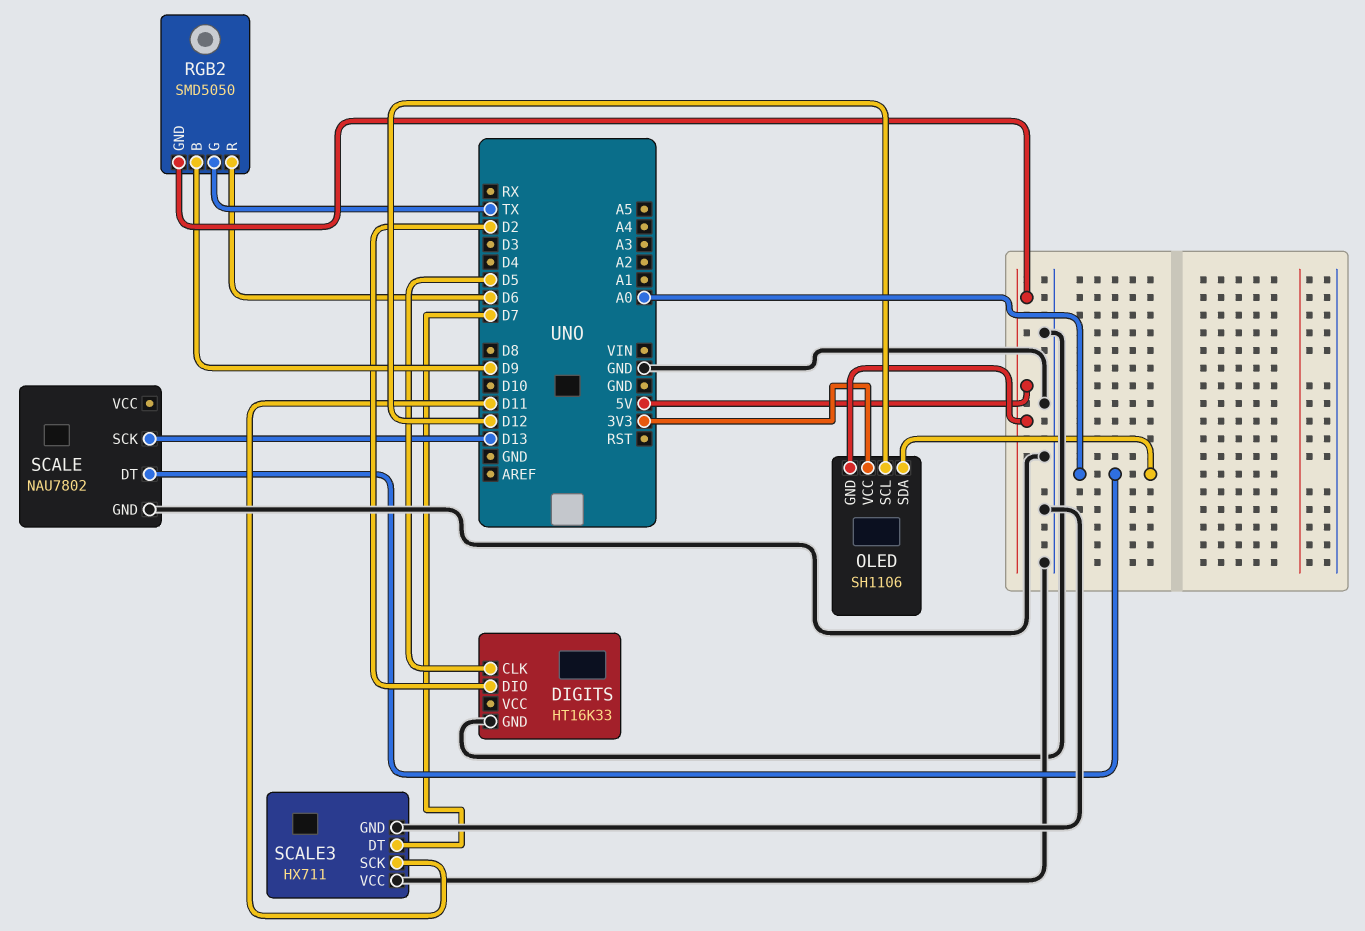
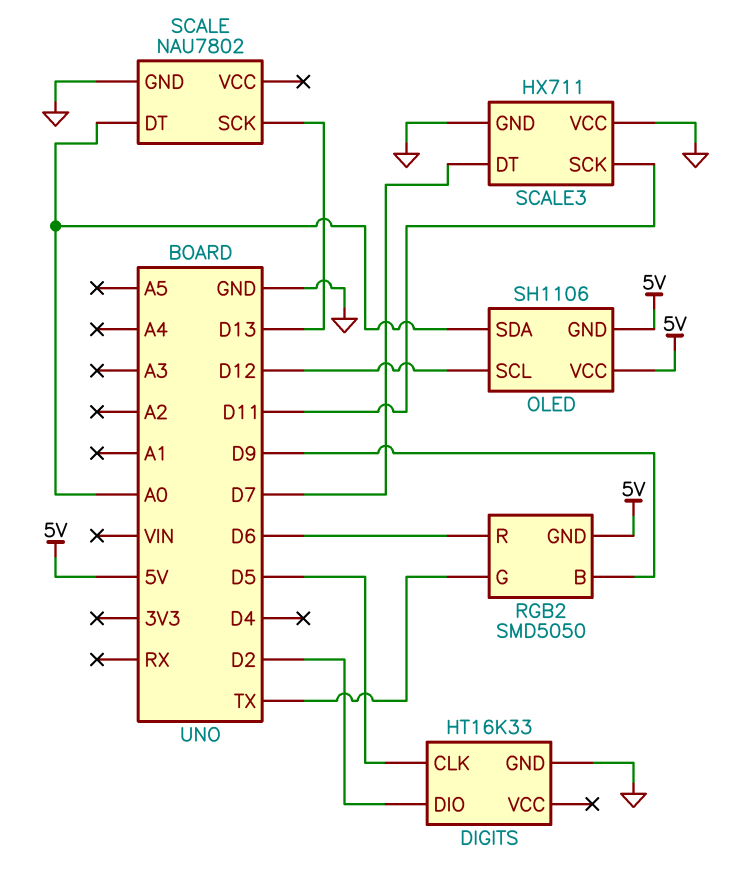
OLED pin VCC: 3V3 -> 5V

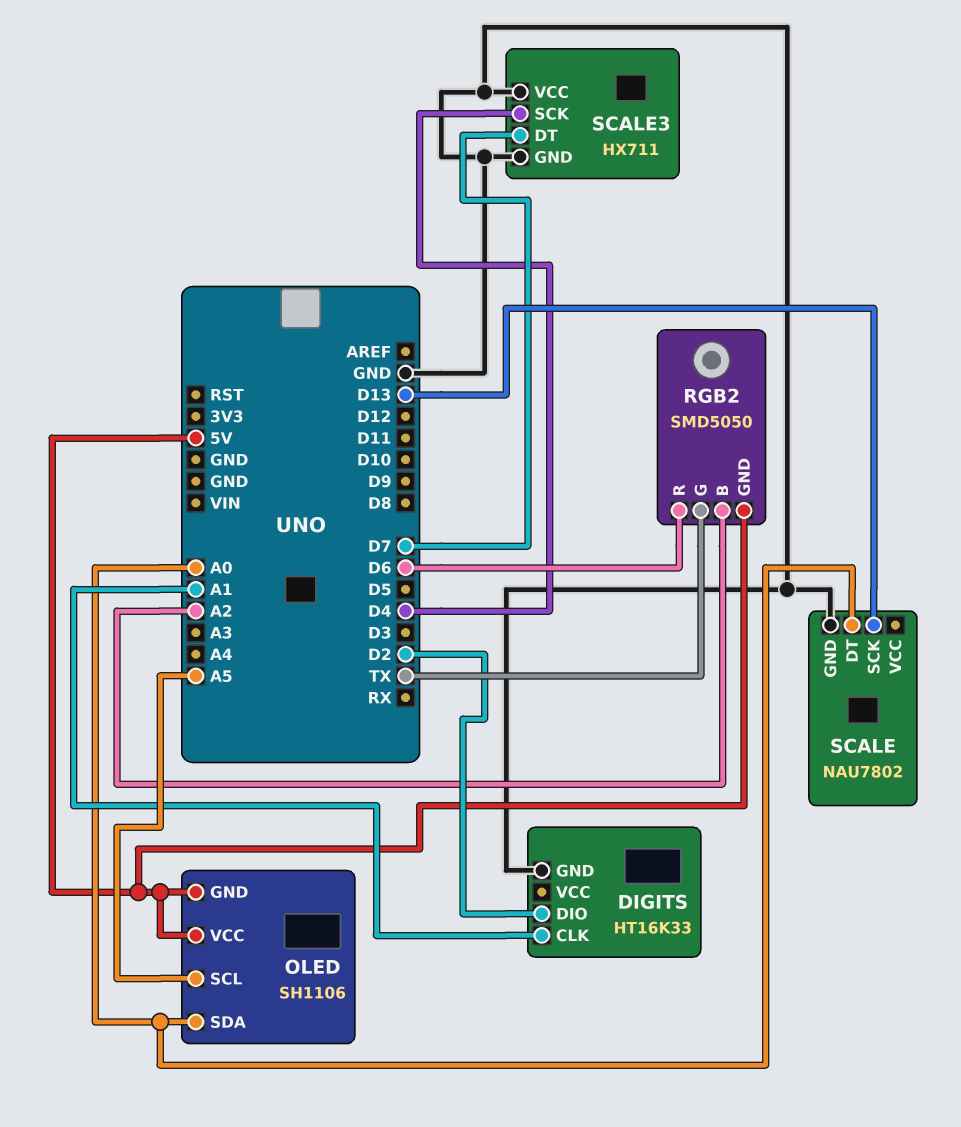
DIGITS pin CLK: D5 -> A1
OLED pin SCL: D12 -> A5
RGB2 pin B: D9 -> A2
SCALE3 pin SCK: D11 -> D4

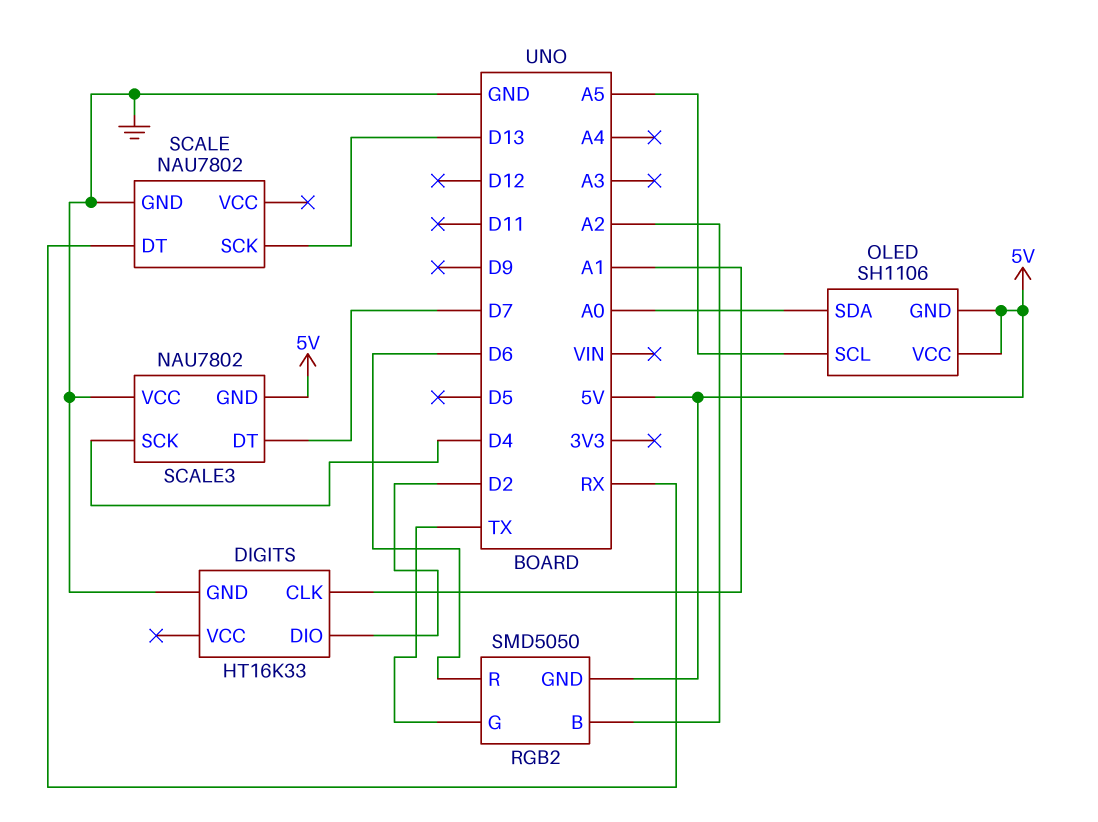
SCALE pin DT: A0 -> RX
SCALE3: HX711 -> NAU7802
SCALE3 pin GND: GND -> 5V

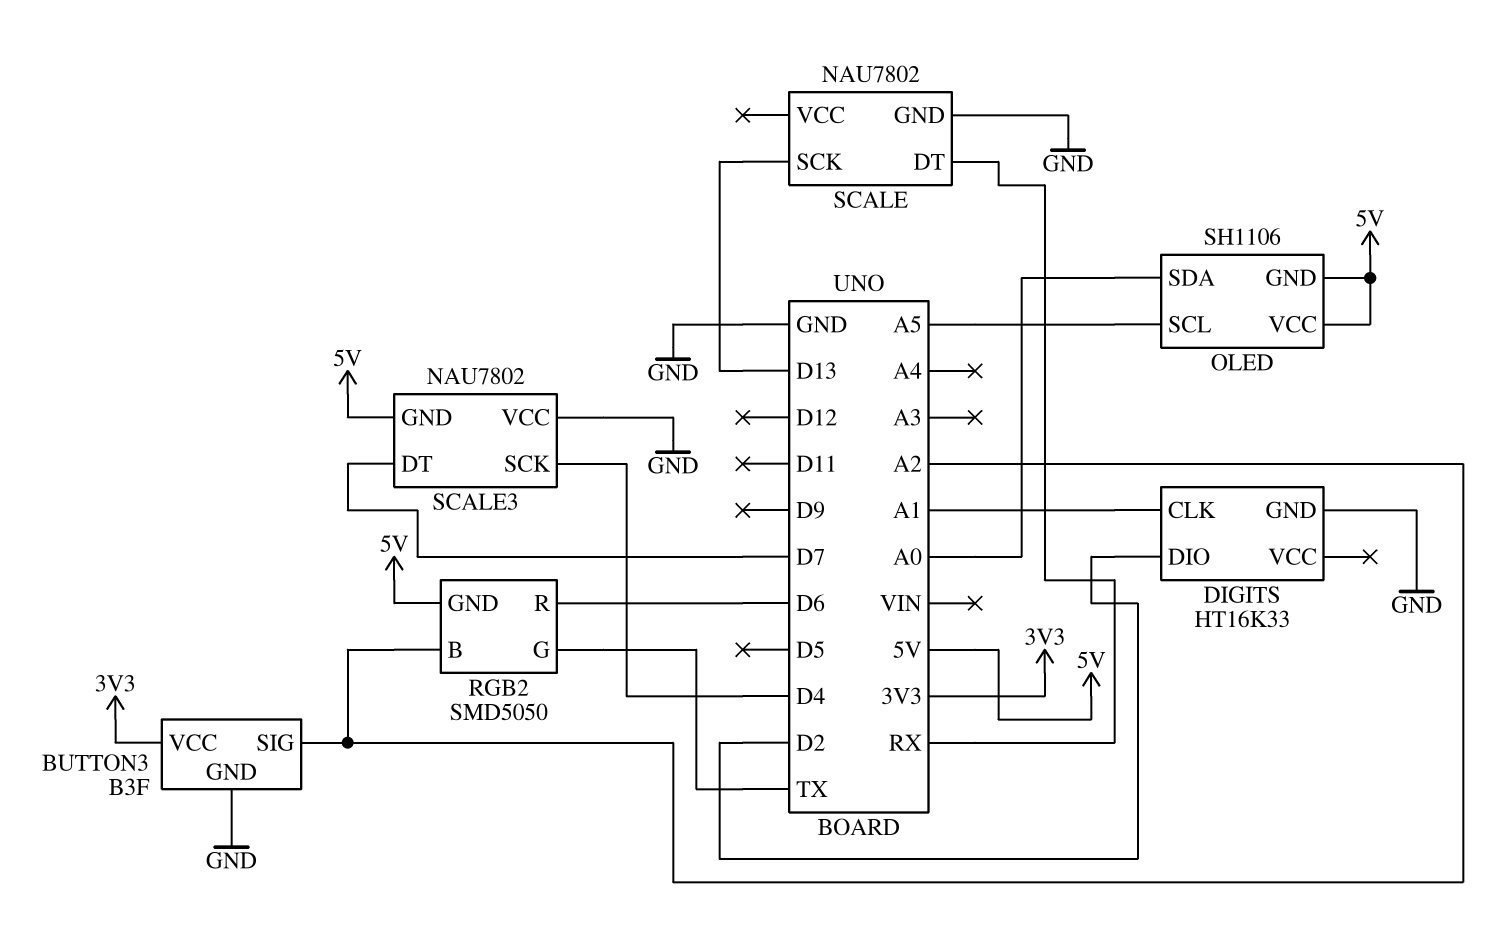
BUTTON3: none -> B3F
BUTTON3 pin GND: none -> GND
BUTTON3 pin SIG: none -> A2
BUTTON3 pin VCC: none -> 3V3

